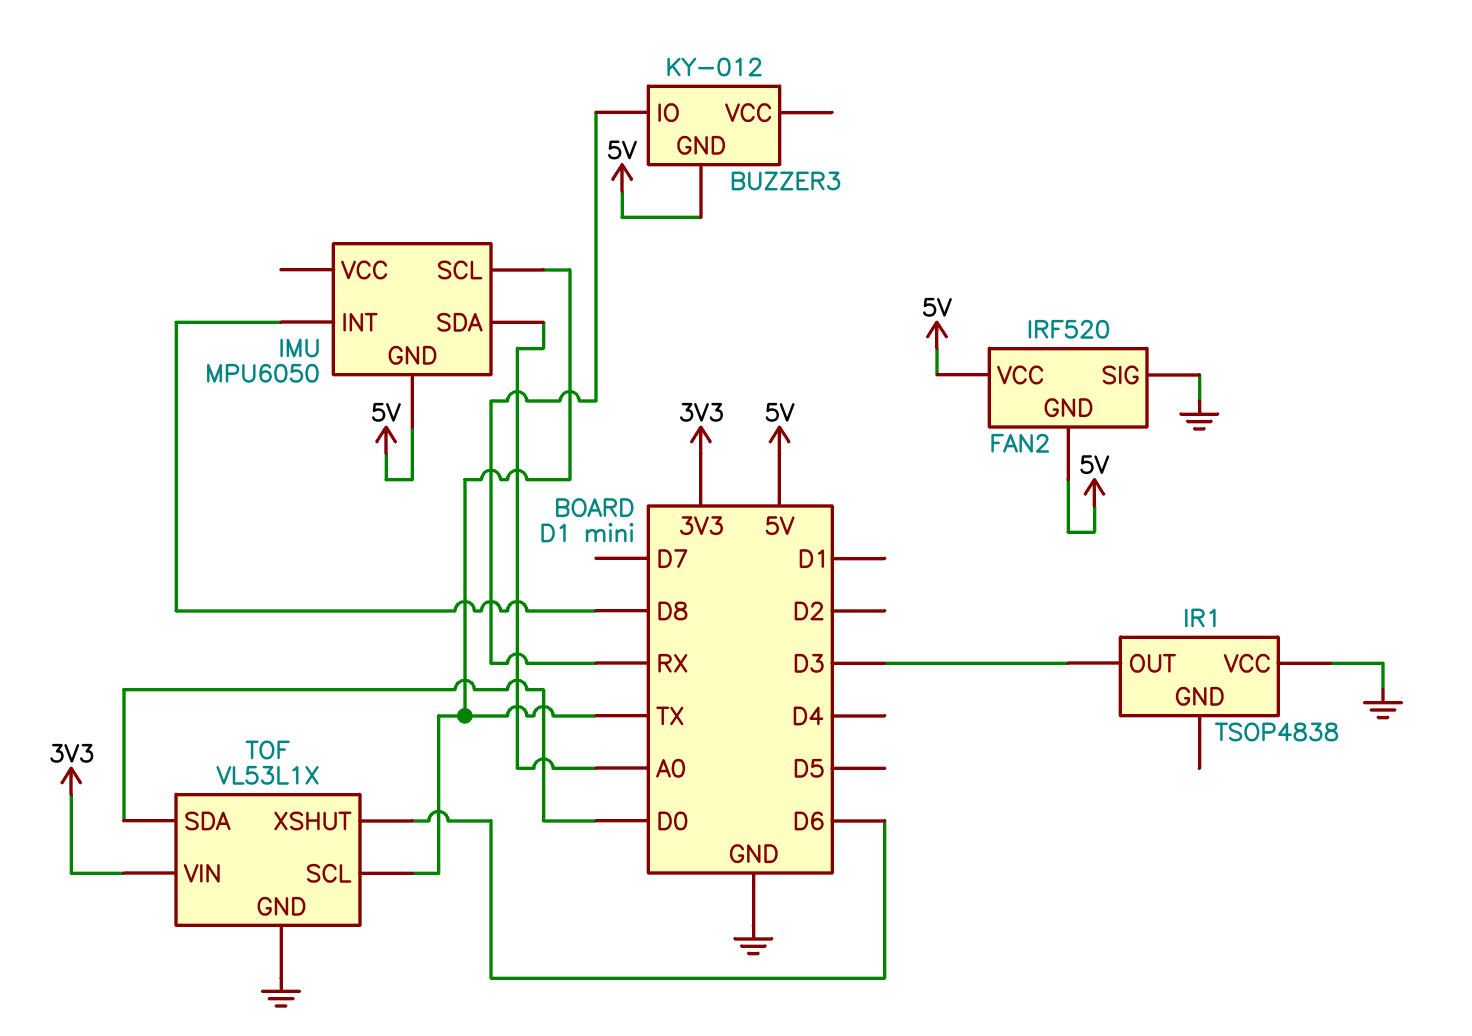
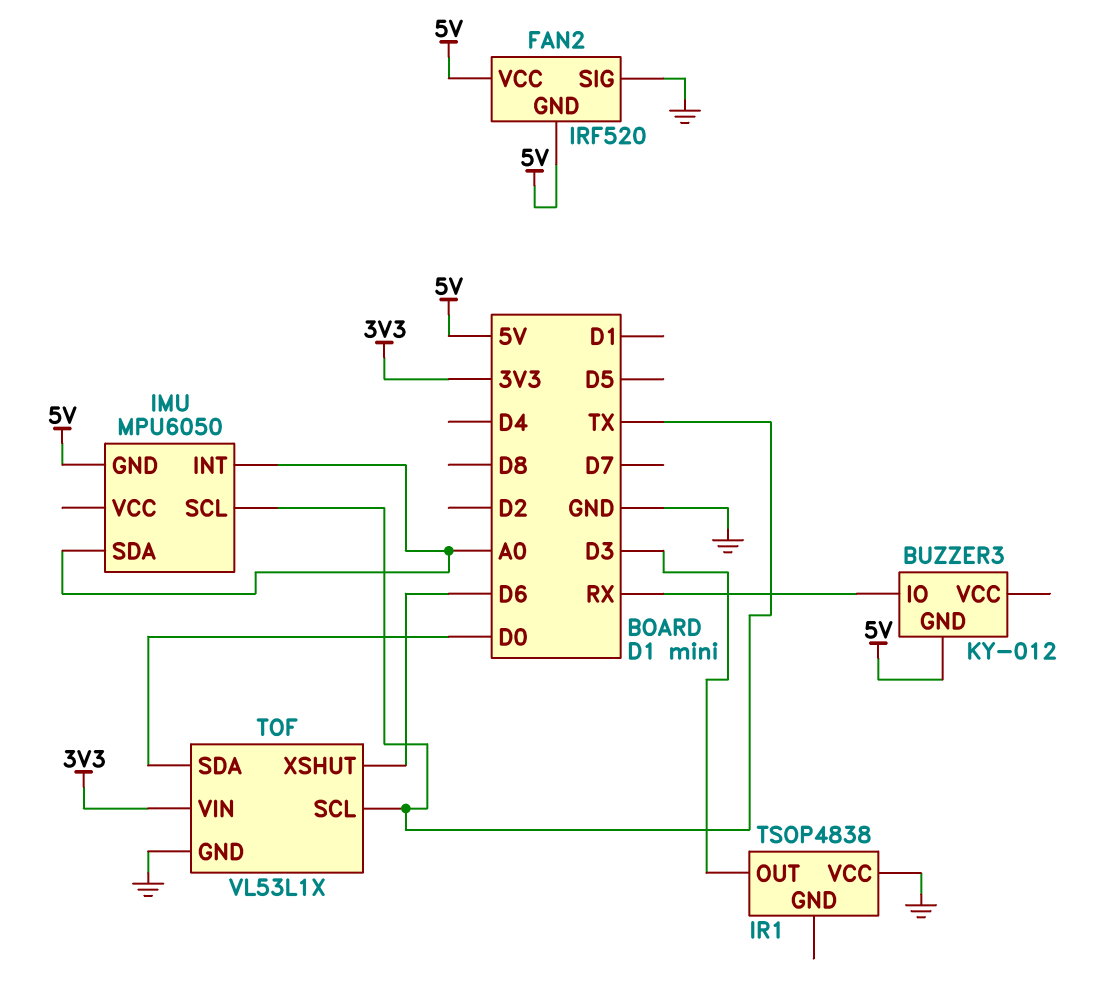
IMU pin INT: D8 -> A0

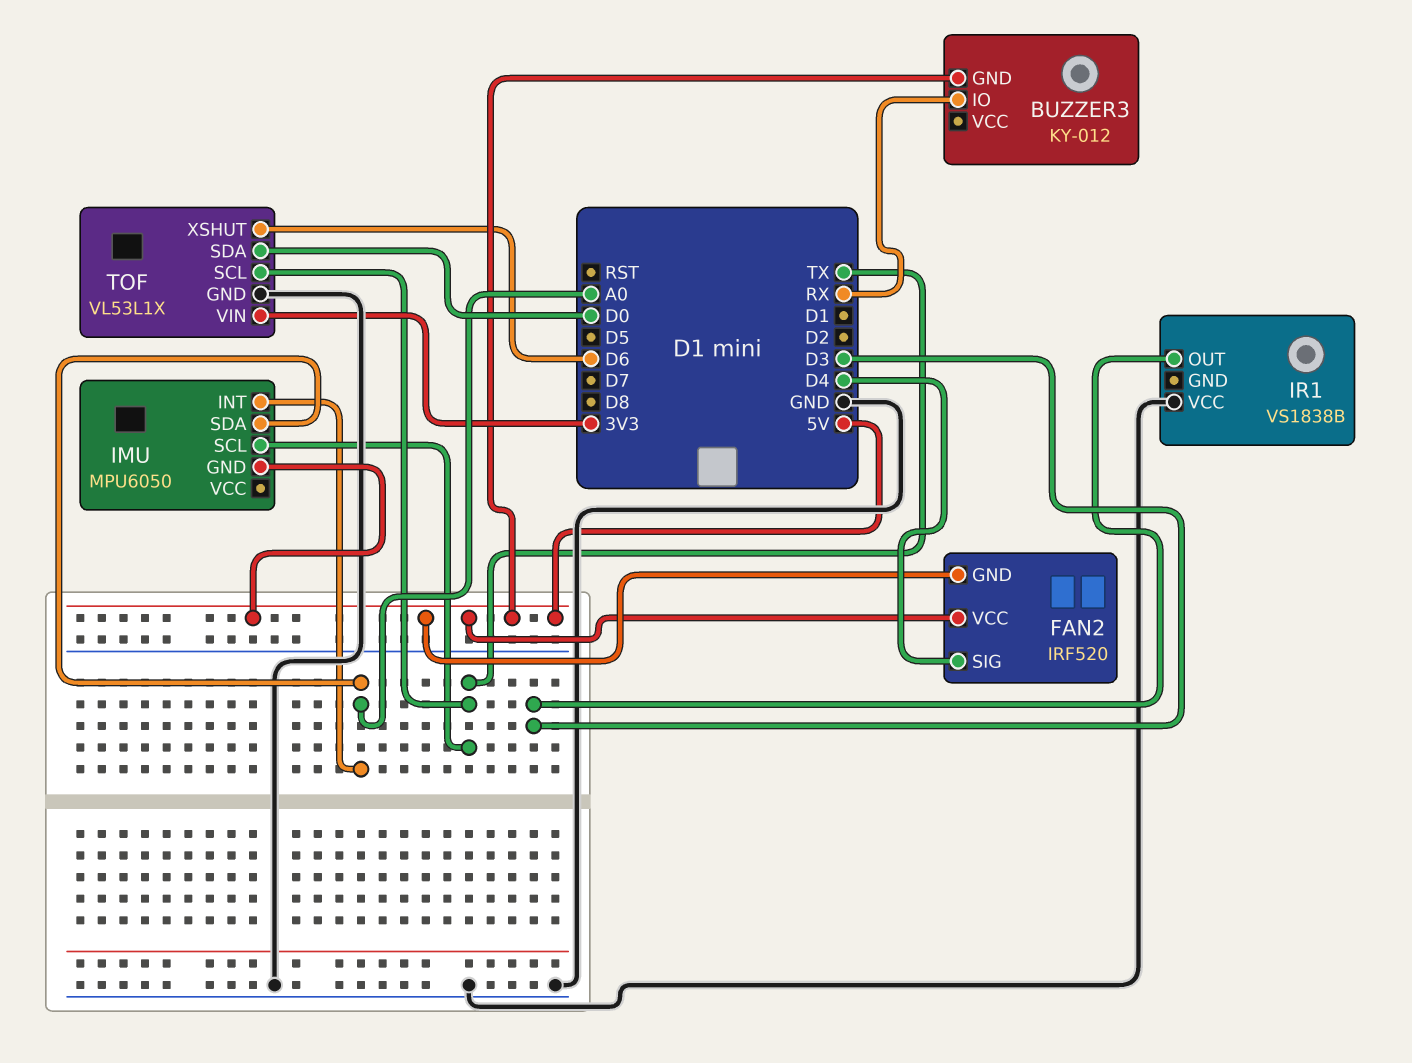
FAN2 pin SIG: GND -> D4
IR1: TSOP4838 -> VS1838B

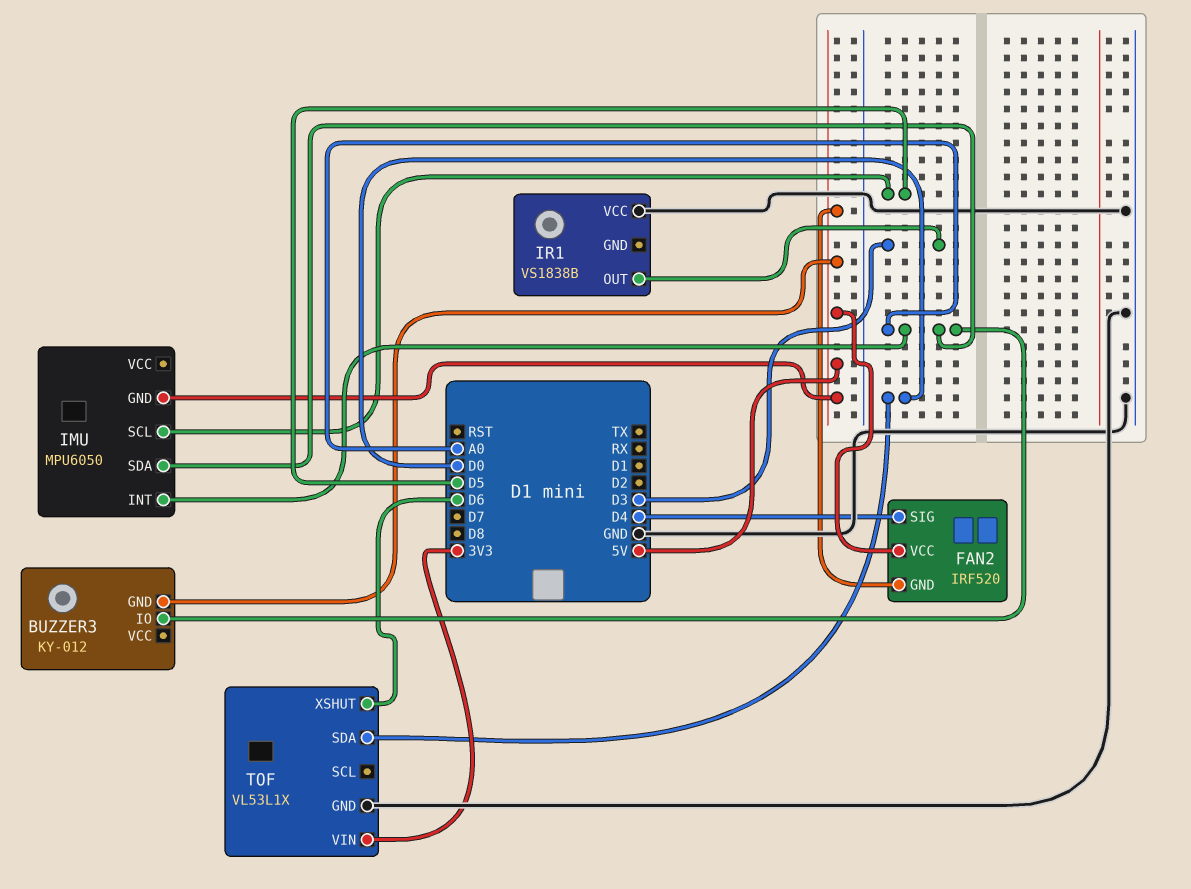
BUZZER3 pin IO: RX -> A0
IMU pin SCL: TX -> D5
TOF pin SCL: TX -> none

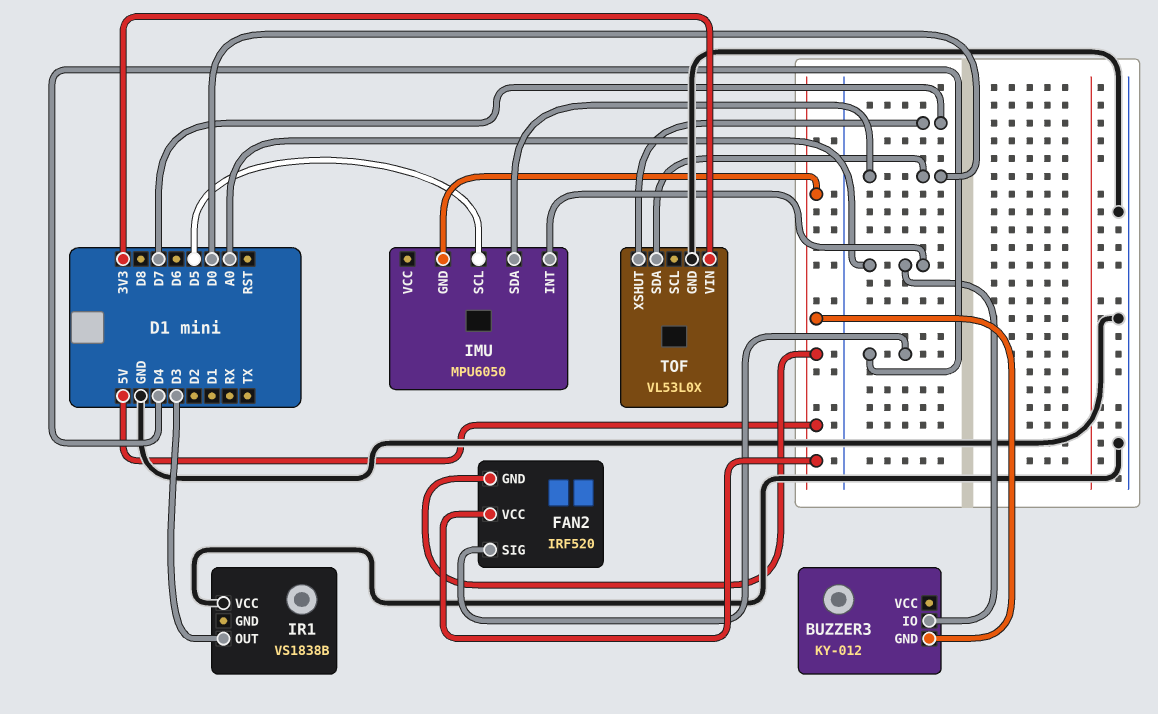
IMU pin SDA: A0 -> D0
TOF: VL53L1X -> VL53L0X
TOF pin XSHUT: D6 -> D7

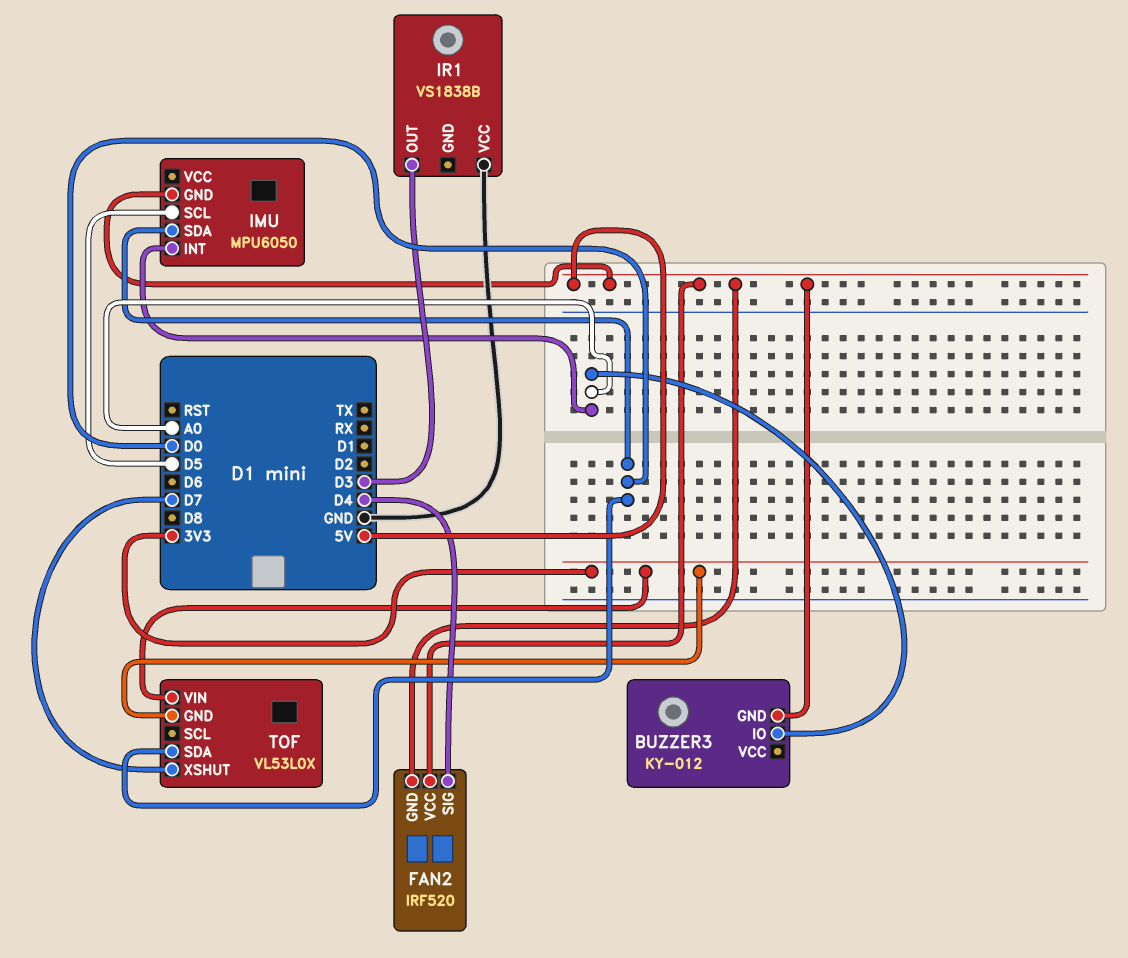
TOF pin GND: GND -> 3V3

